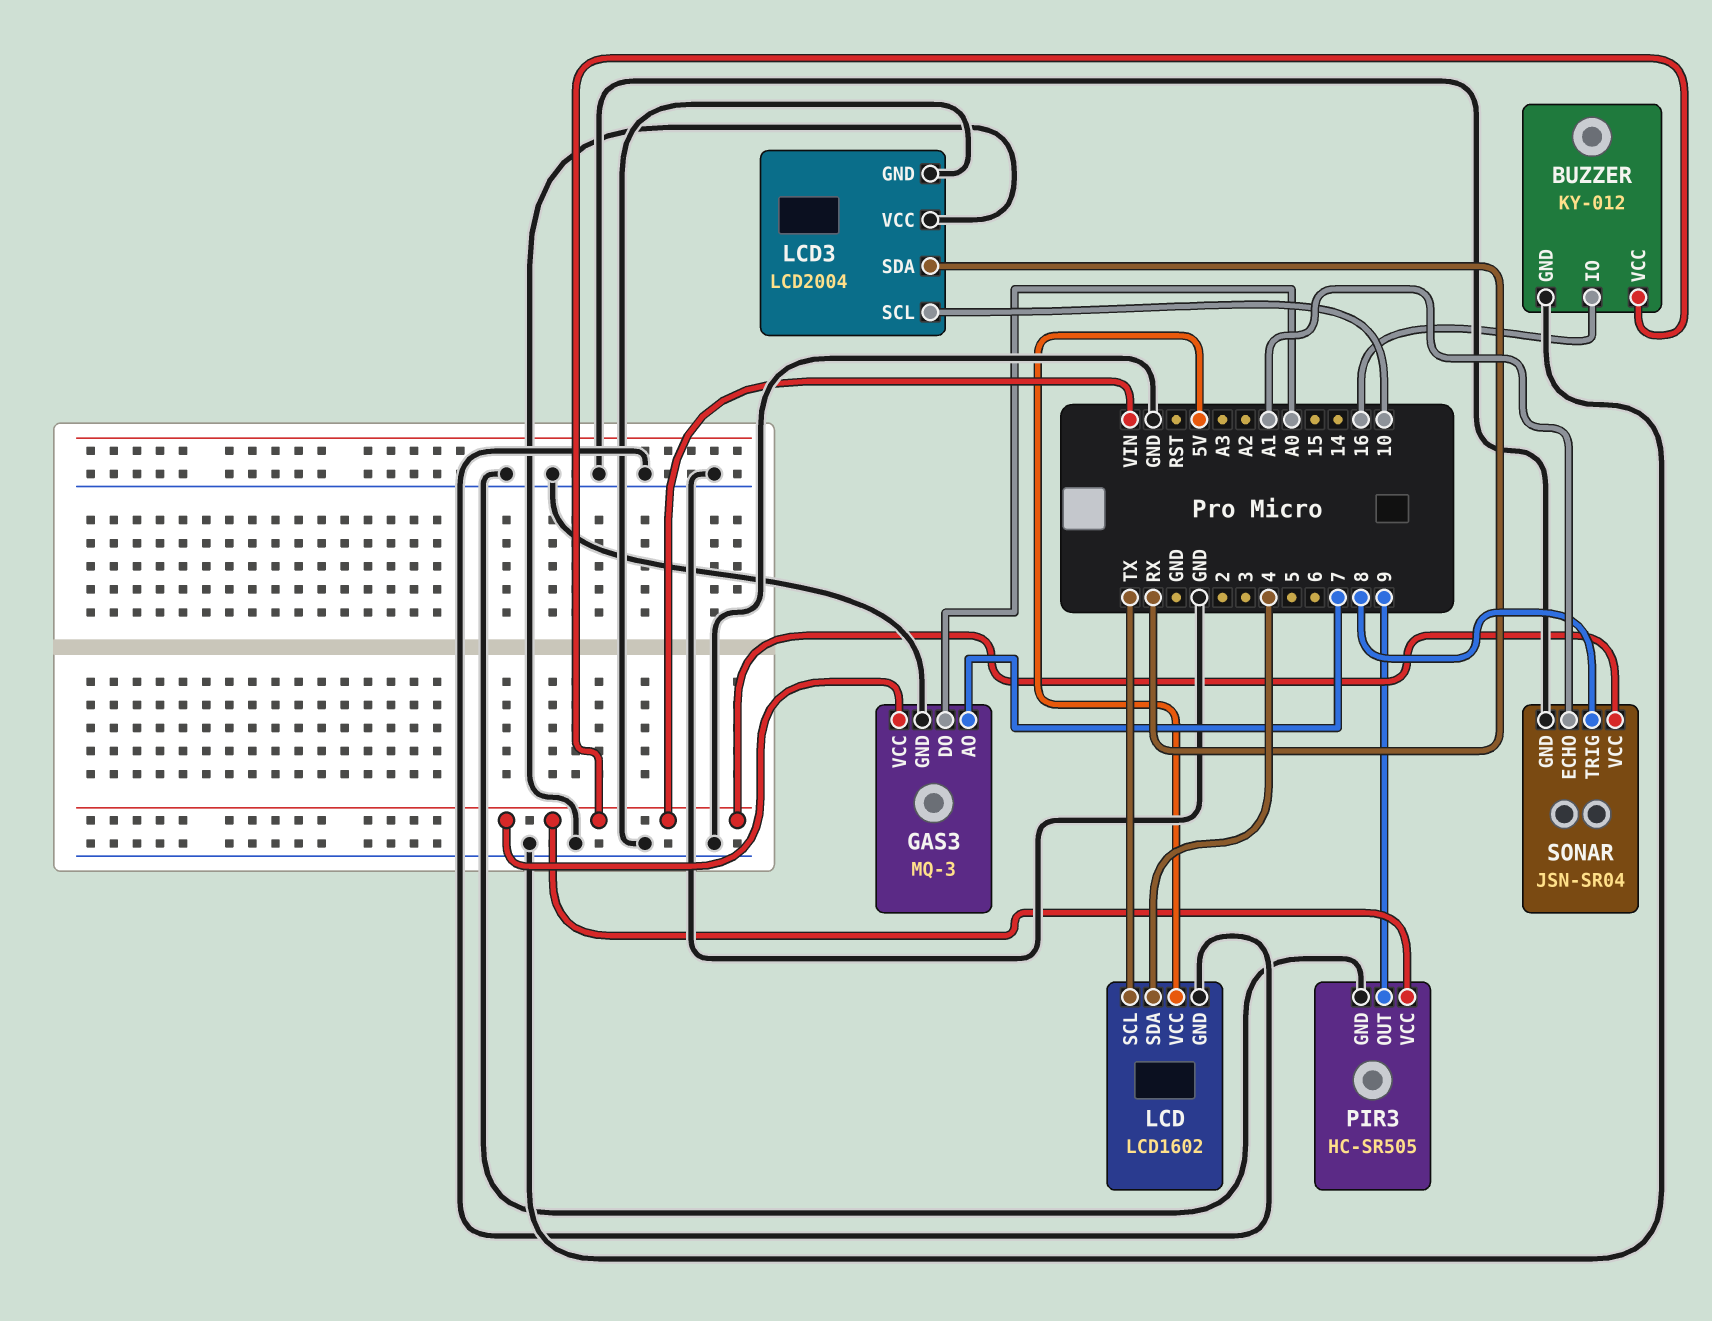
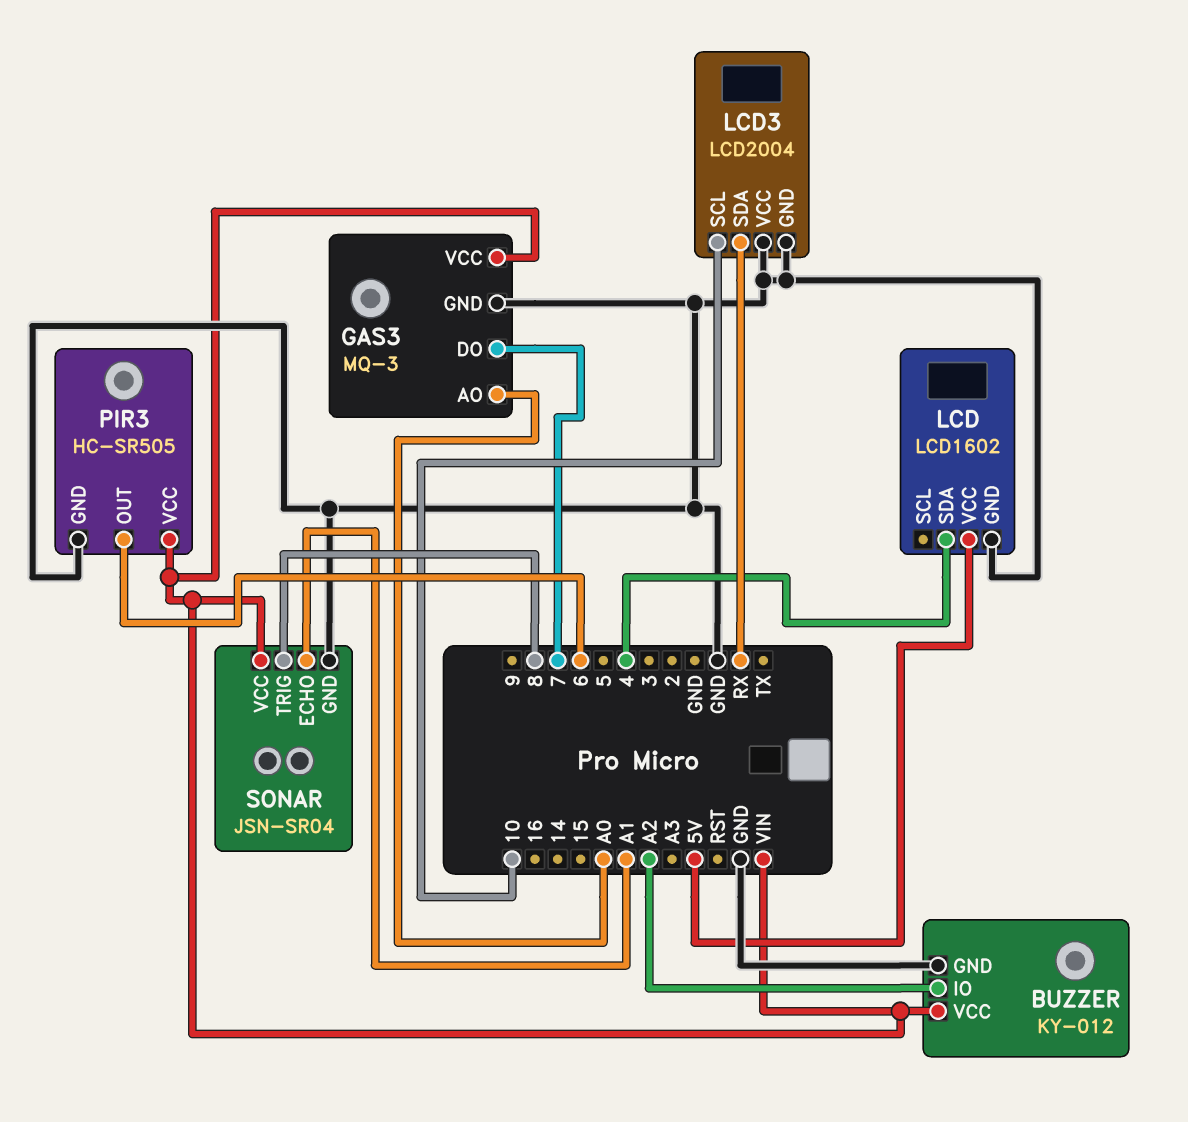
BUZZER pin IO: 16 -> A2
GAS3 pin AO: 7 -> A0
GAS3 pin DO: A0 -> 7
LCD pin SCL: TX -> none
PIR3 pin OUT: 9 -> 6

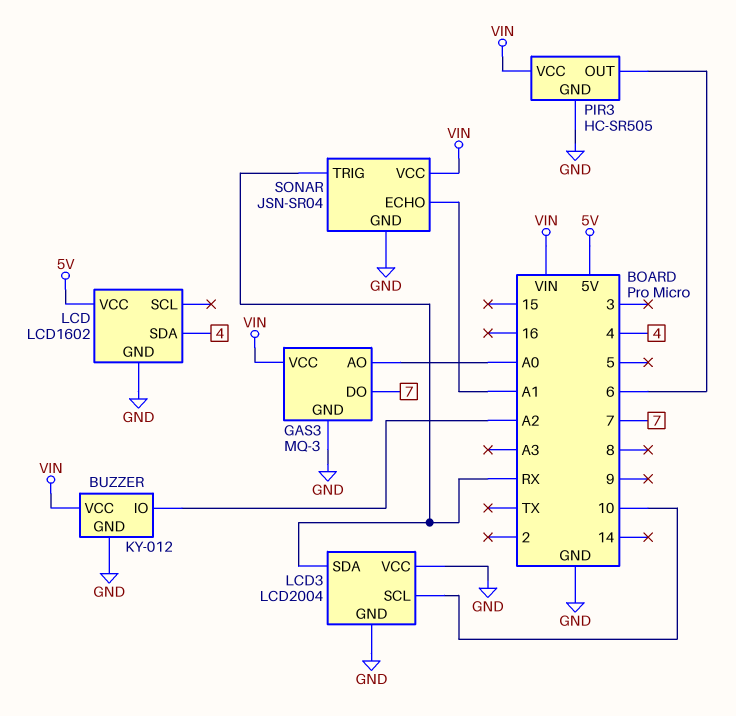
SONAR pin TRIG: 8 -> RX

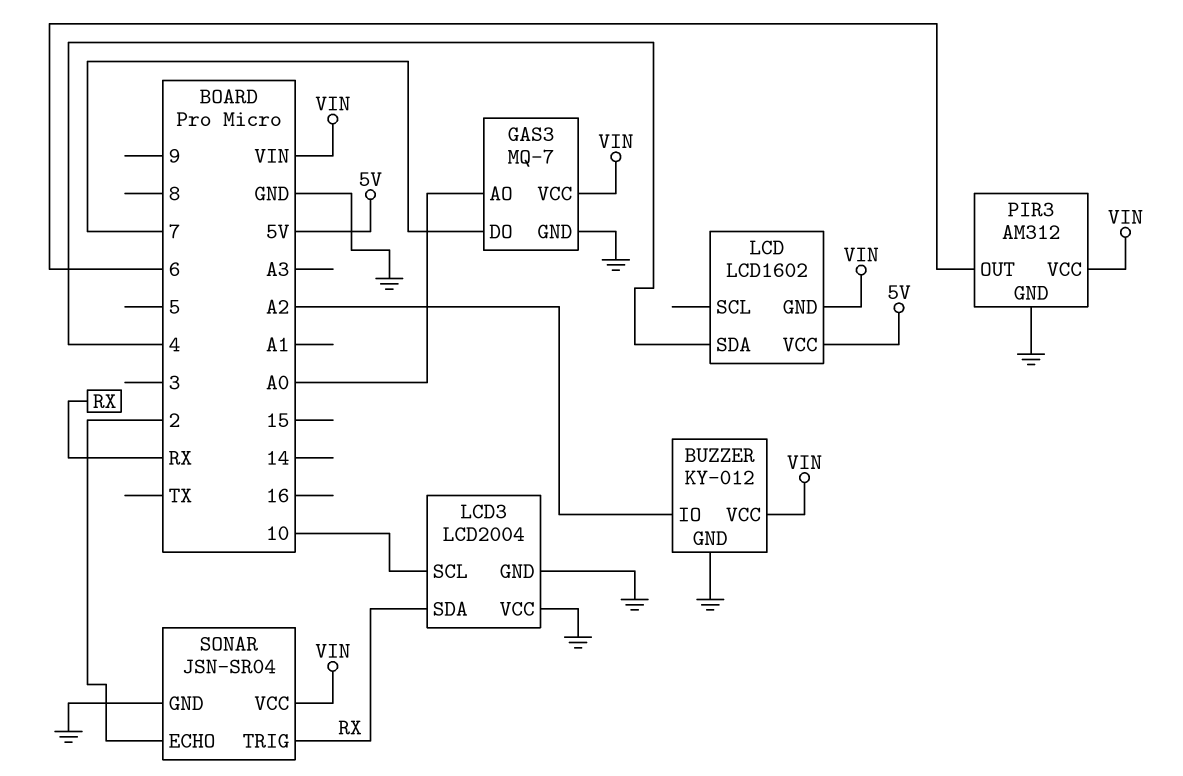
GAS3: MQ-3 -> MQ-7
LCD pin GND: GND -> VIN
PIR3: HC-SR505 -> AM312
SONAR pin ECHO: A1 -> 2

